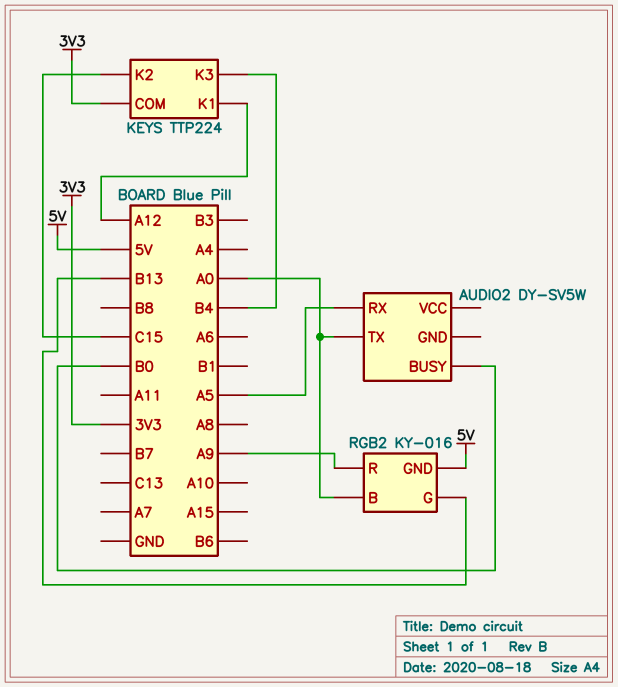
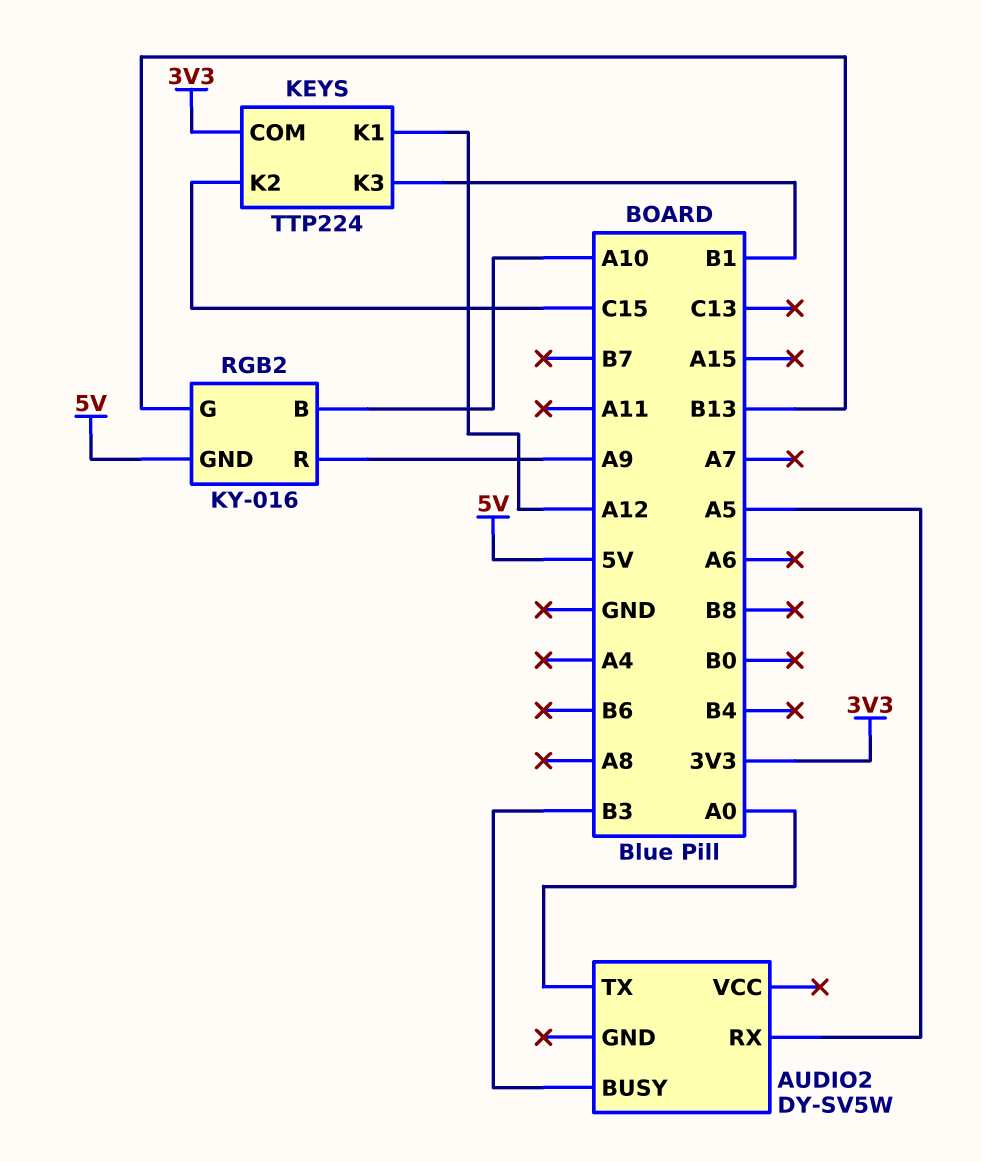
AUDIO2 pin BUSY: B0 -> B3
KEYS pin K3: B4 -> B1
RGB2 pin B: A0 -> A10

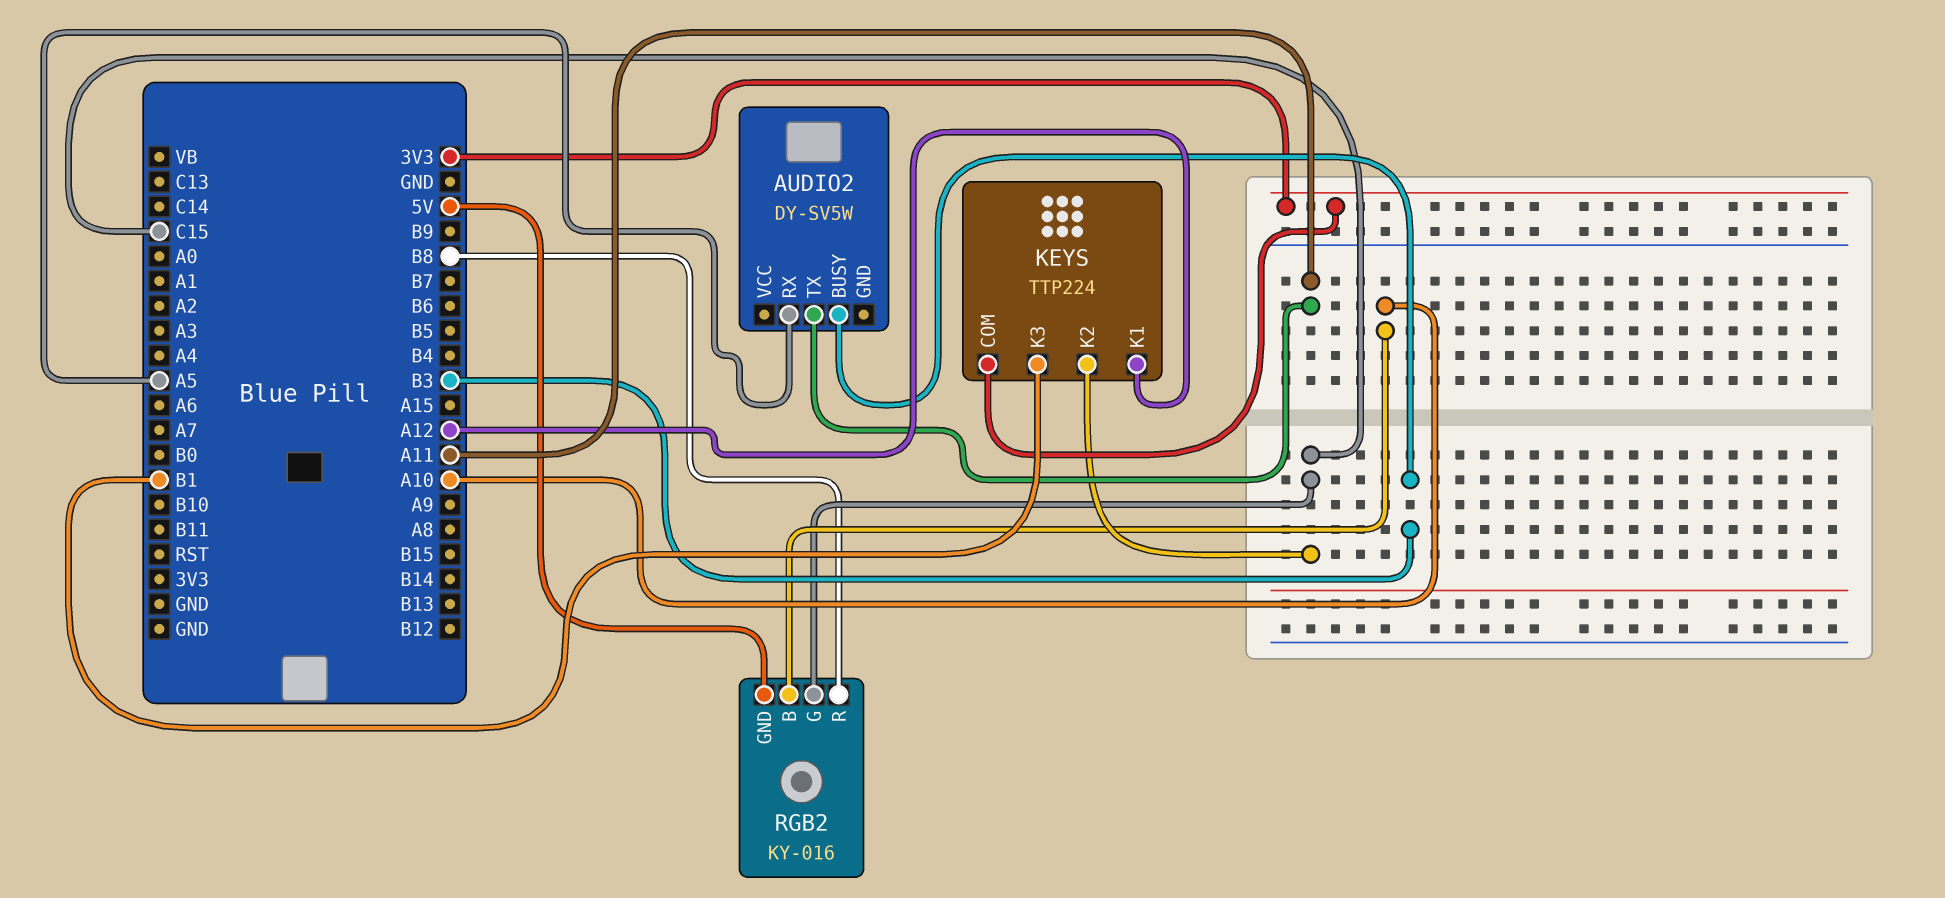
AUDIO2 pin TX: A0 -> A11
RGB2 pin G: B13 -> C15
RGB2 pin R: A9 -> B8

